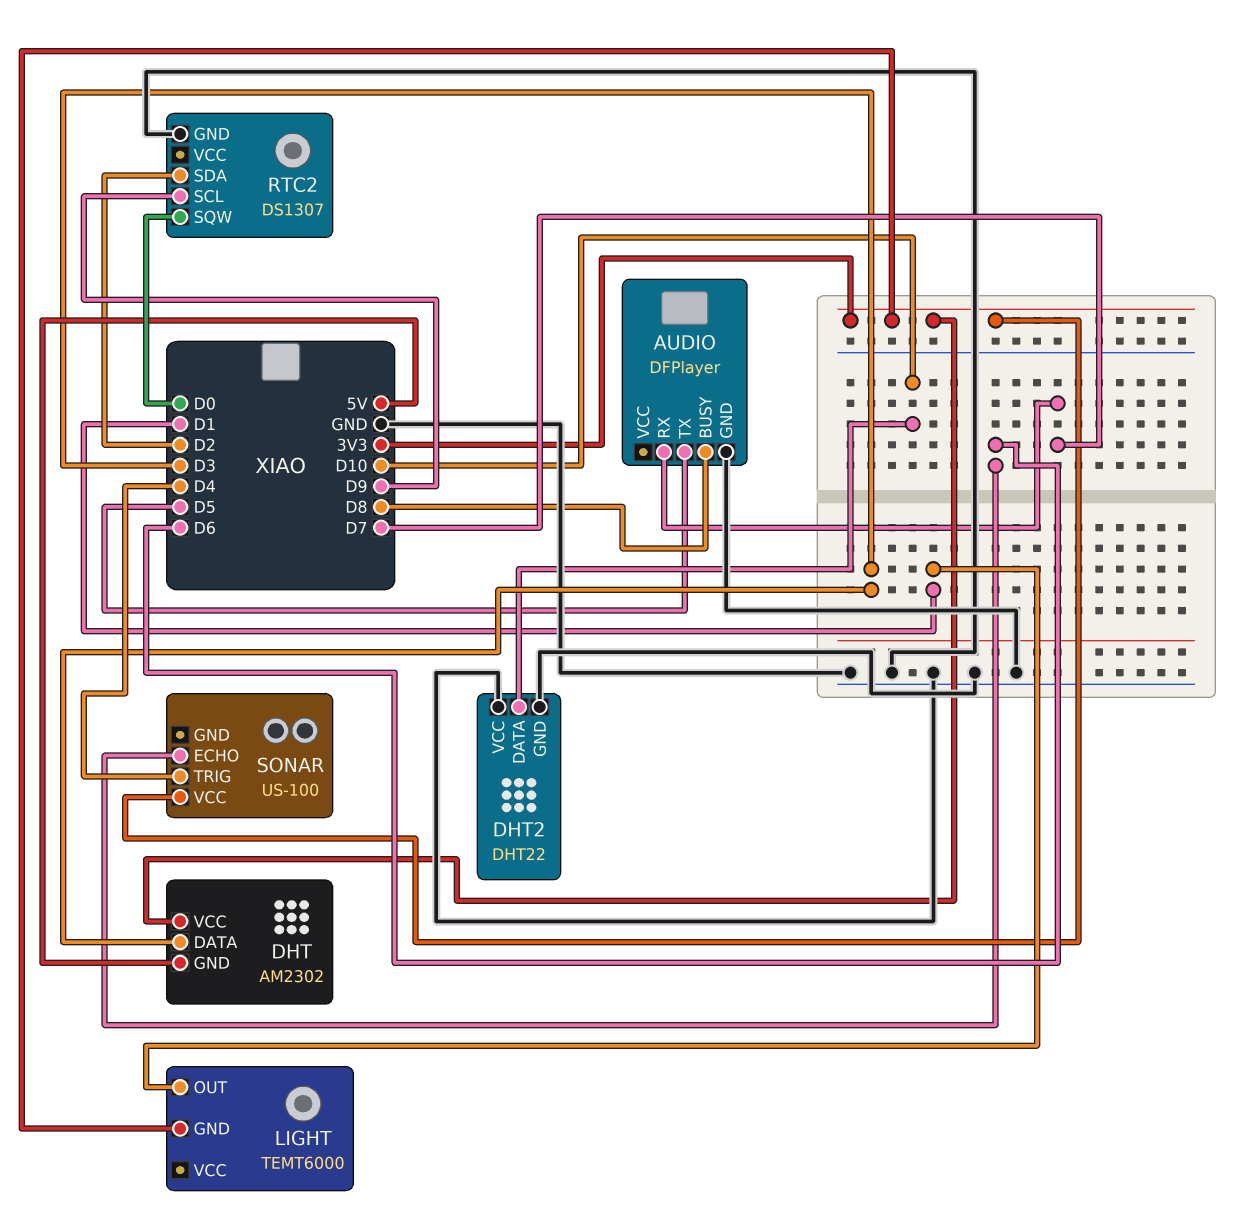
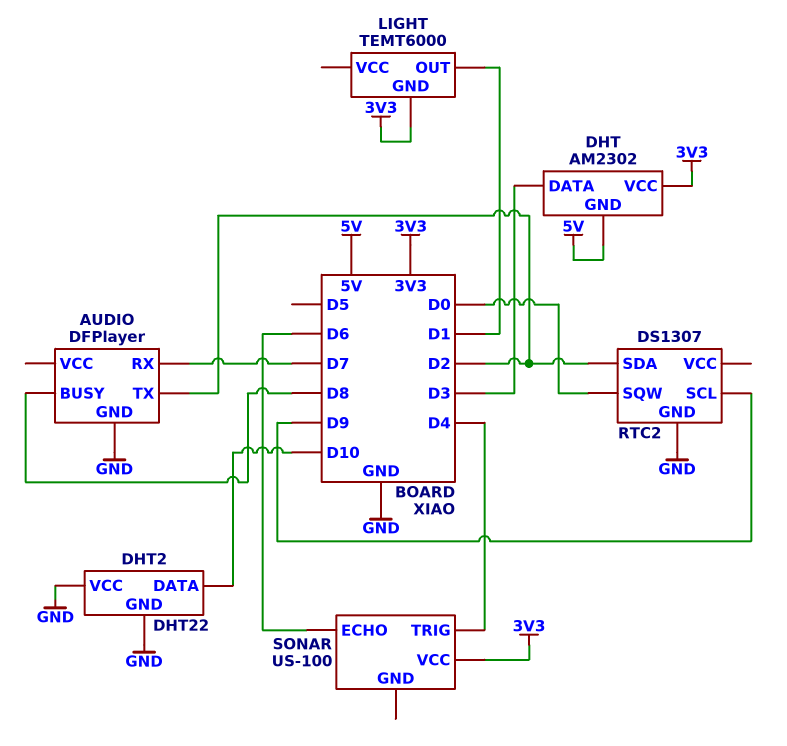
AUDIO pin TX: D5 -> D2

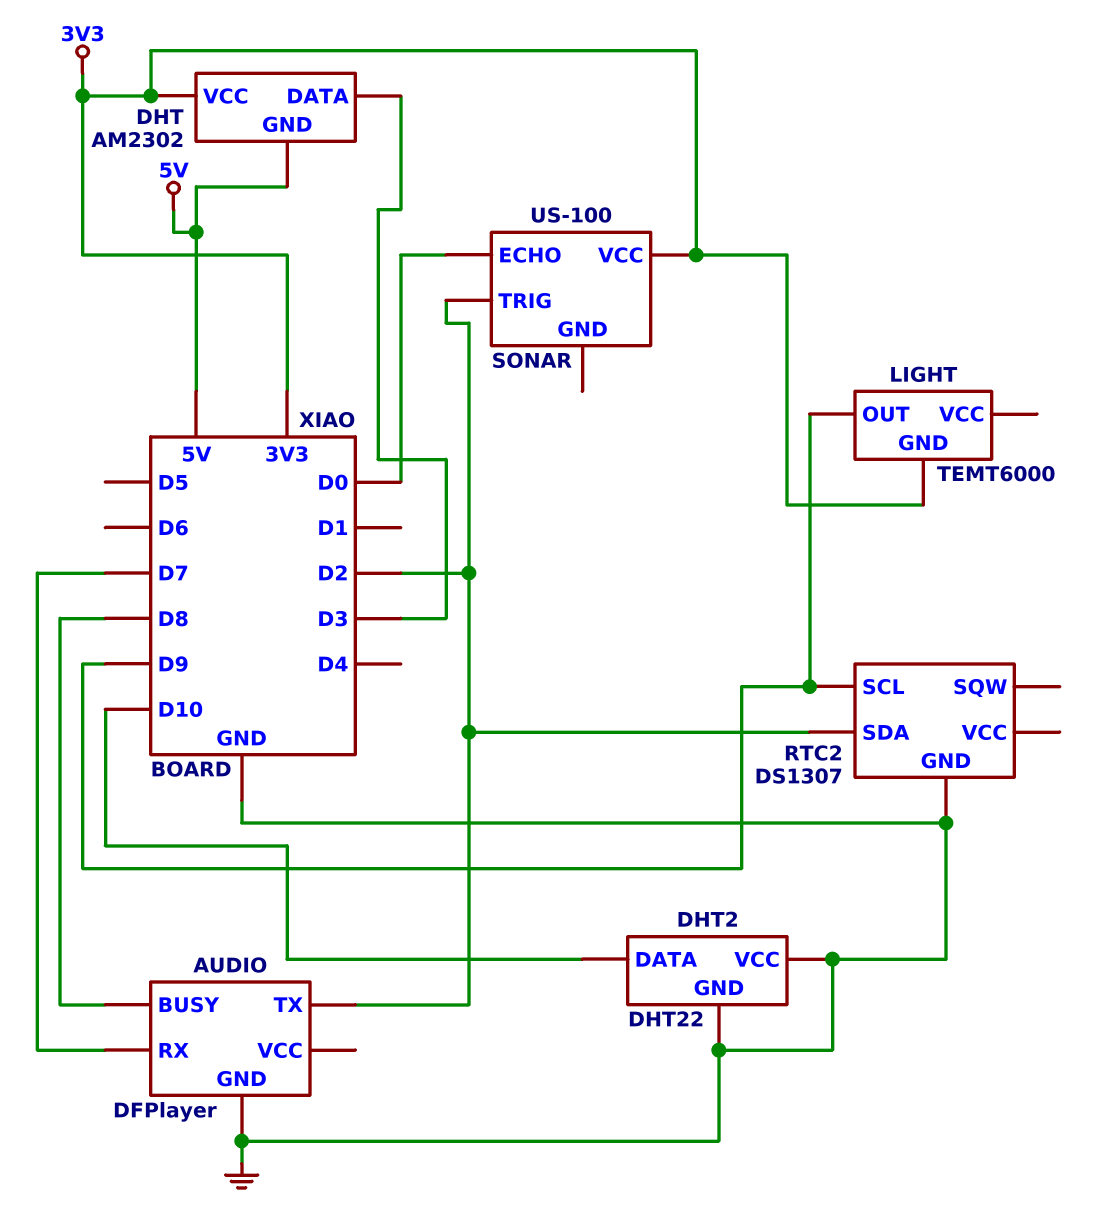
LIGHT pin OUT: D1 -> D9
RTC2 pin SQW: D0 -> none
SONAR pin ECHO: D6 -> D0
SONAR pin TRIG: D4 -> D2

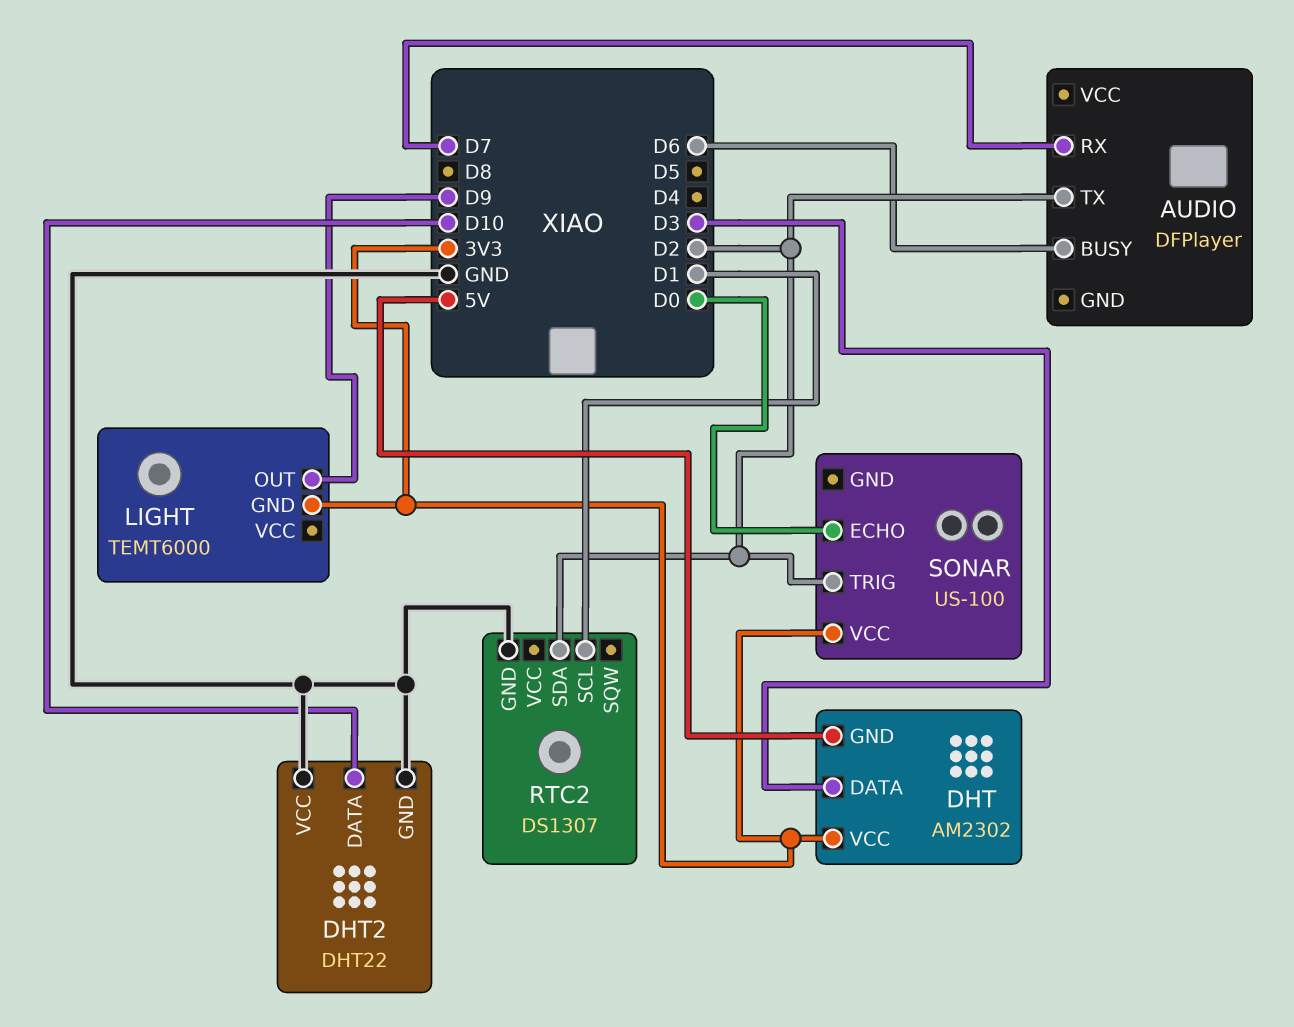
AUDIO pin BUSY: D8 -> D6
AUDIO pin GND: GND -> none
RTC2 pin SCL: D9 -> D1

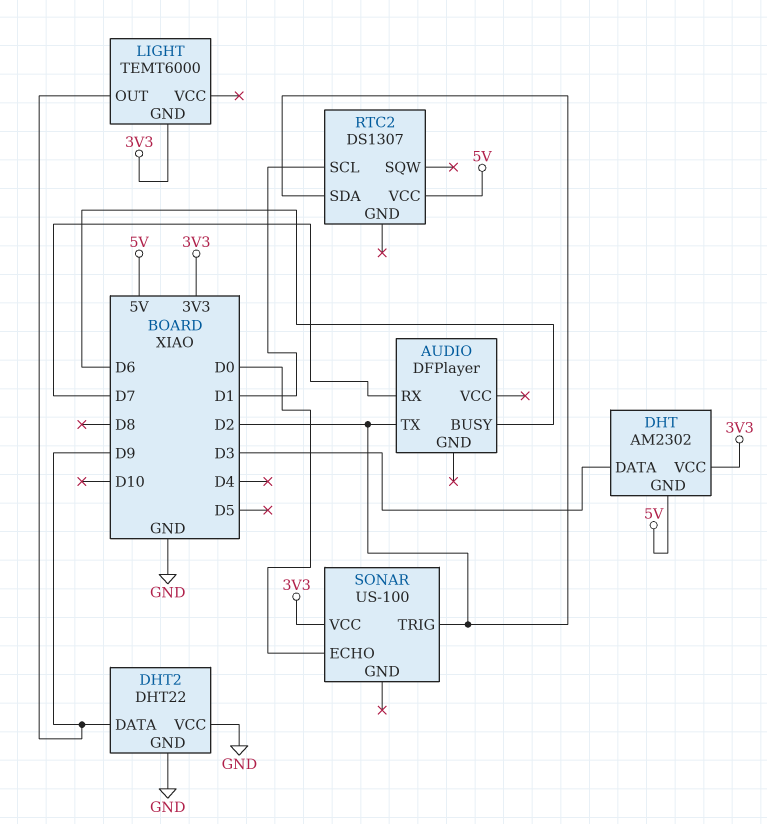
DHT2 pin DATA: D10 -> D9
RTC2 pin GND: GND -> none
RTC2 pin VCC: none -> 5V

